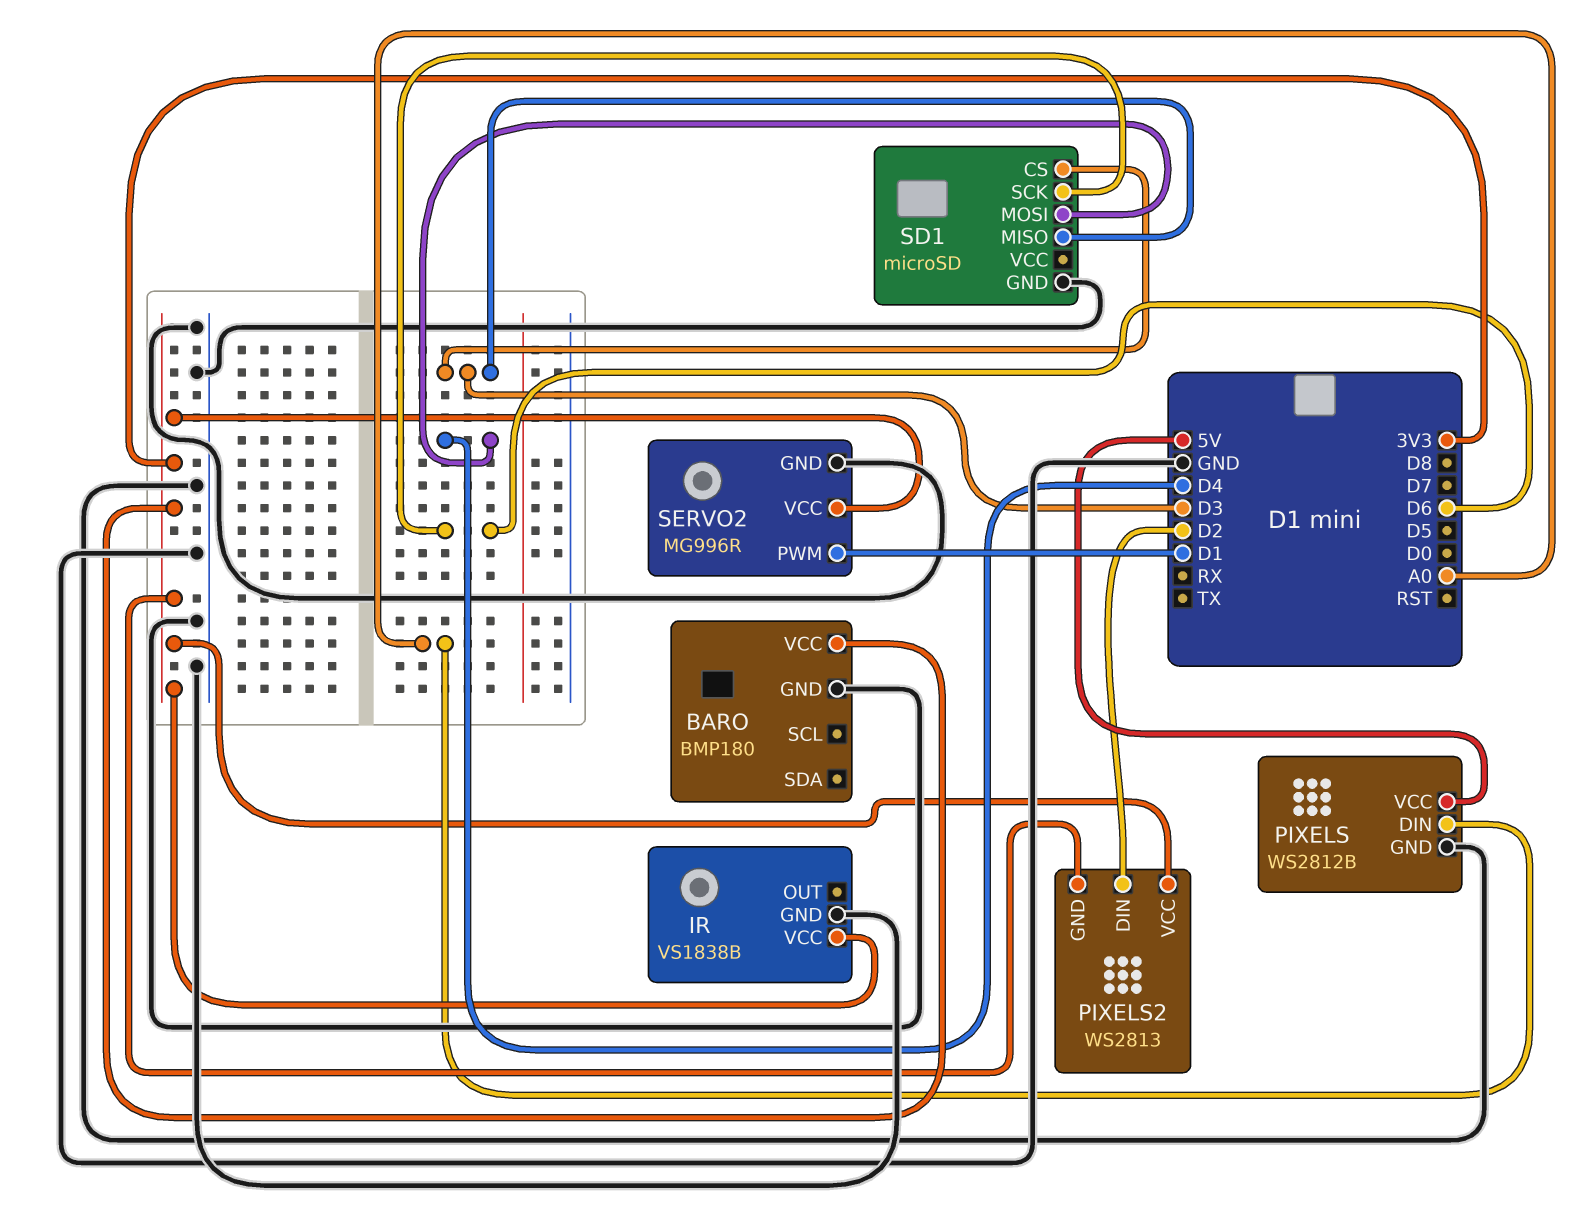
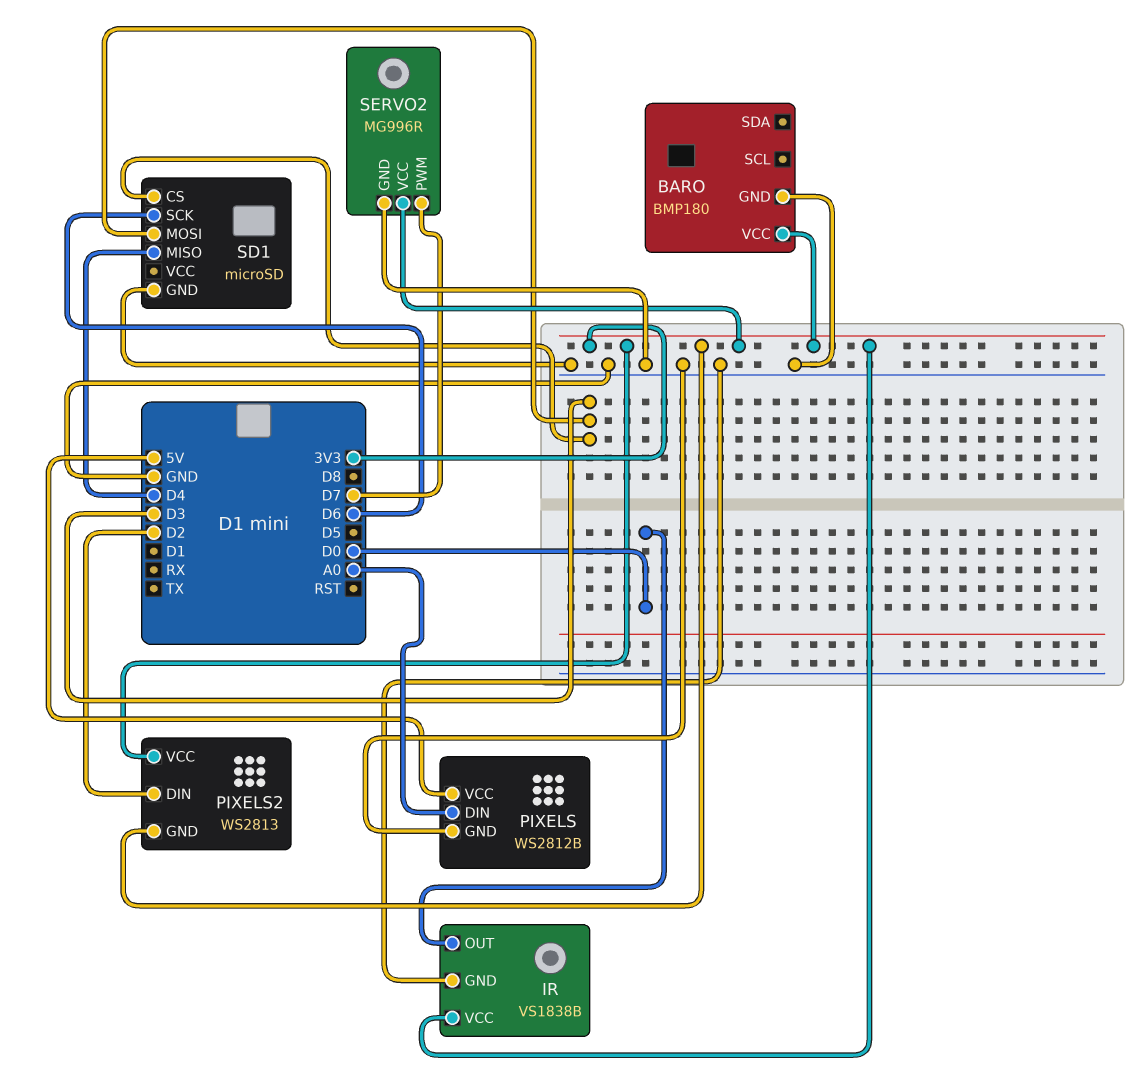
IR pin OUT: none -> D0
SD1 pin MISO: D3 -> D4
SD1 pin MOSI: D4 -> D3
SERVO2 pin PWM: D1 -> D7

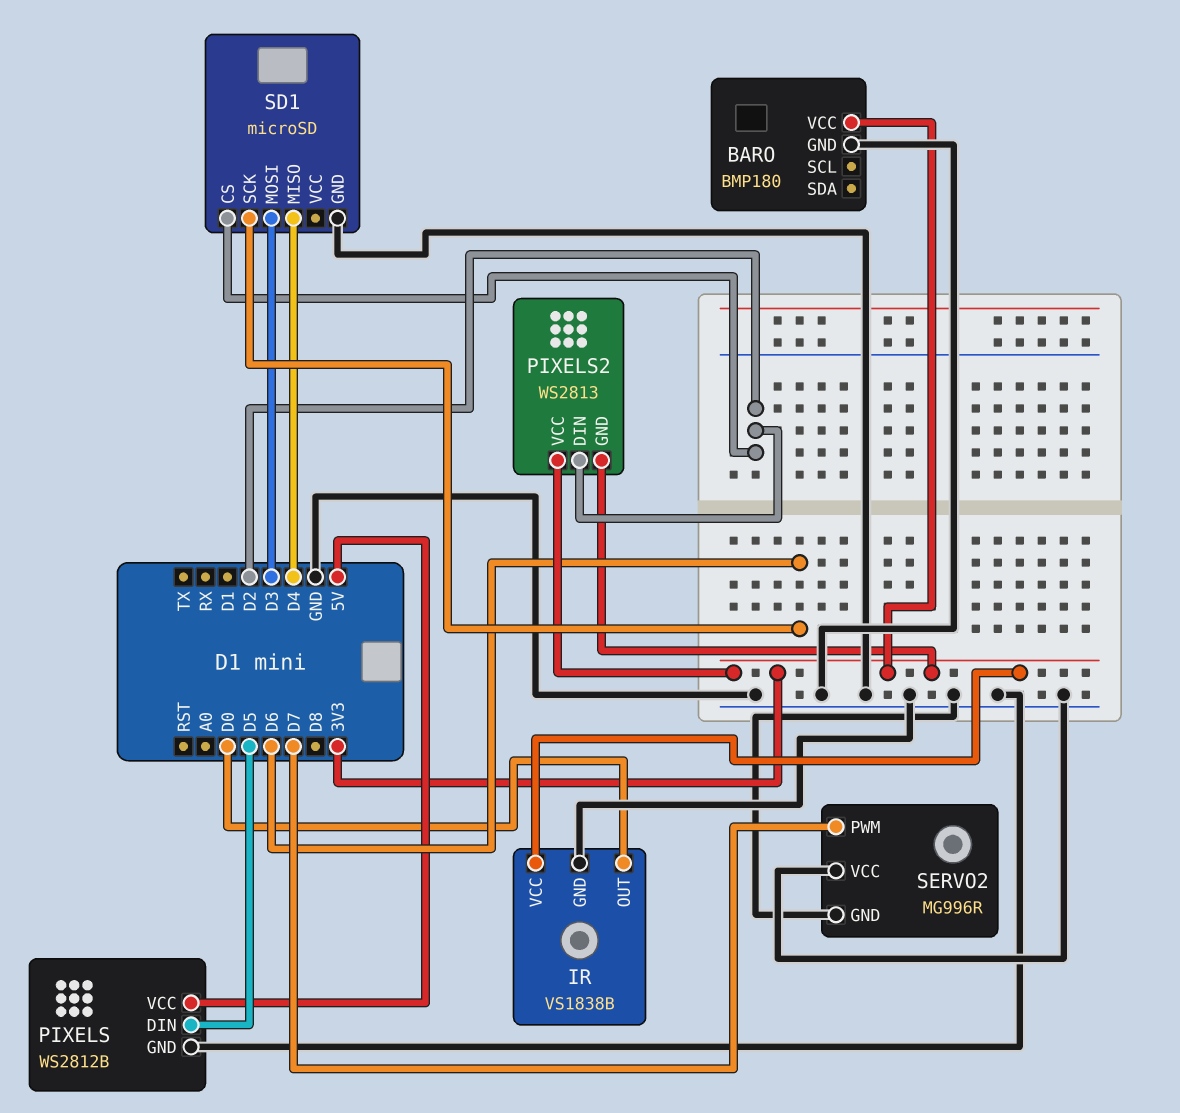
PIXELS pin DIN: A0 -> D5
SD1 pin CS: D3 -> D2
SERVO2 pin VCC: 3V3 -> GND

